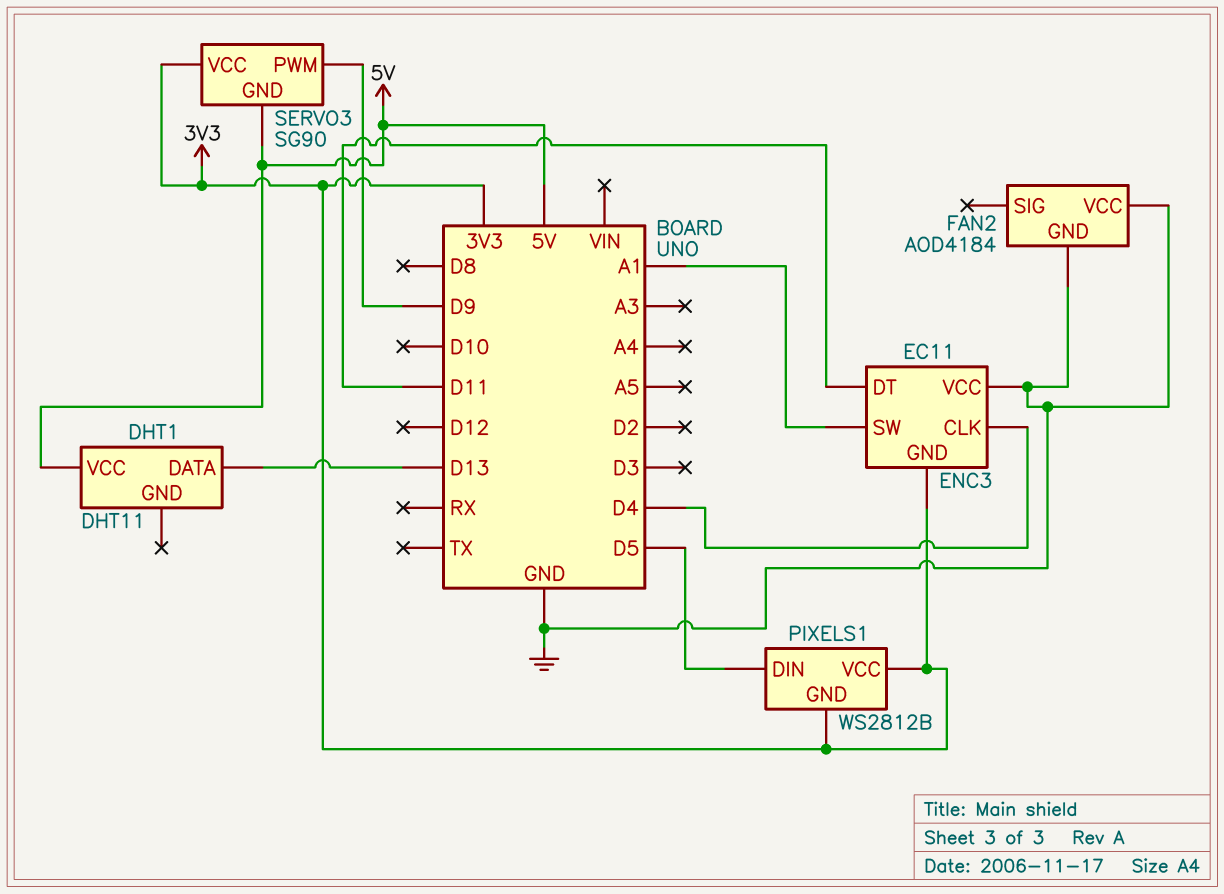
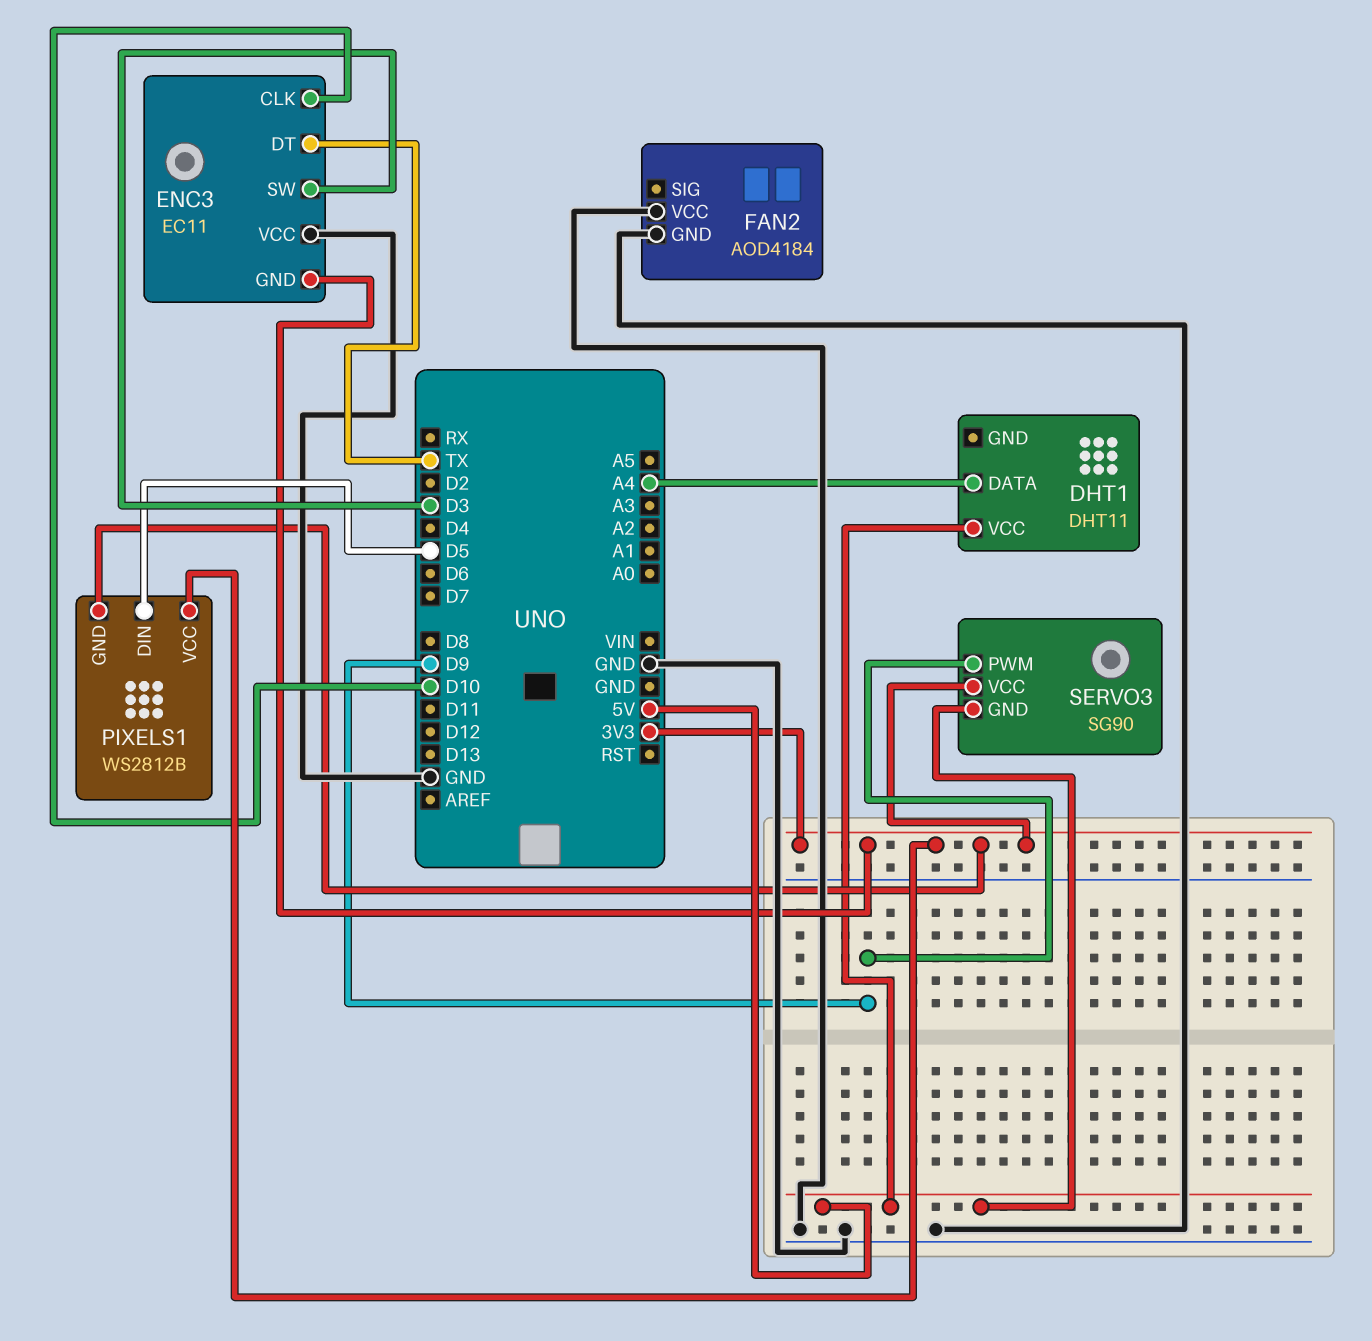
DHT1 pin DATA: D13 -> A4
ENC3 pin CLK: D4 -> D10
ENC3 pin DT: D11 -> TX
ENC3 pin SW: A1 -> D3

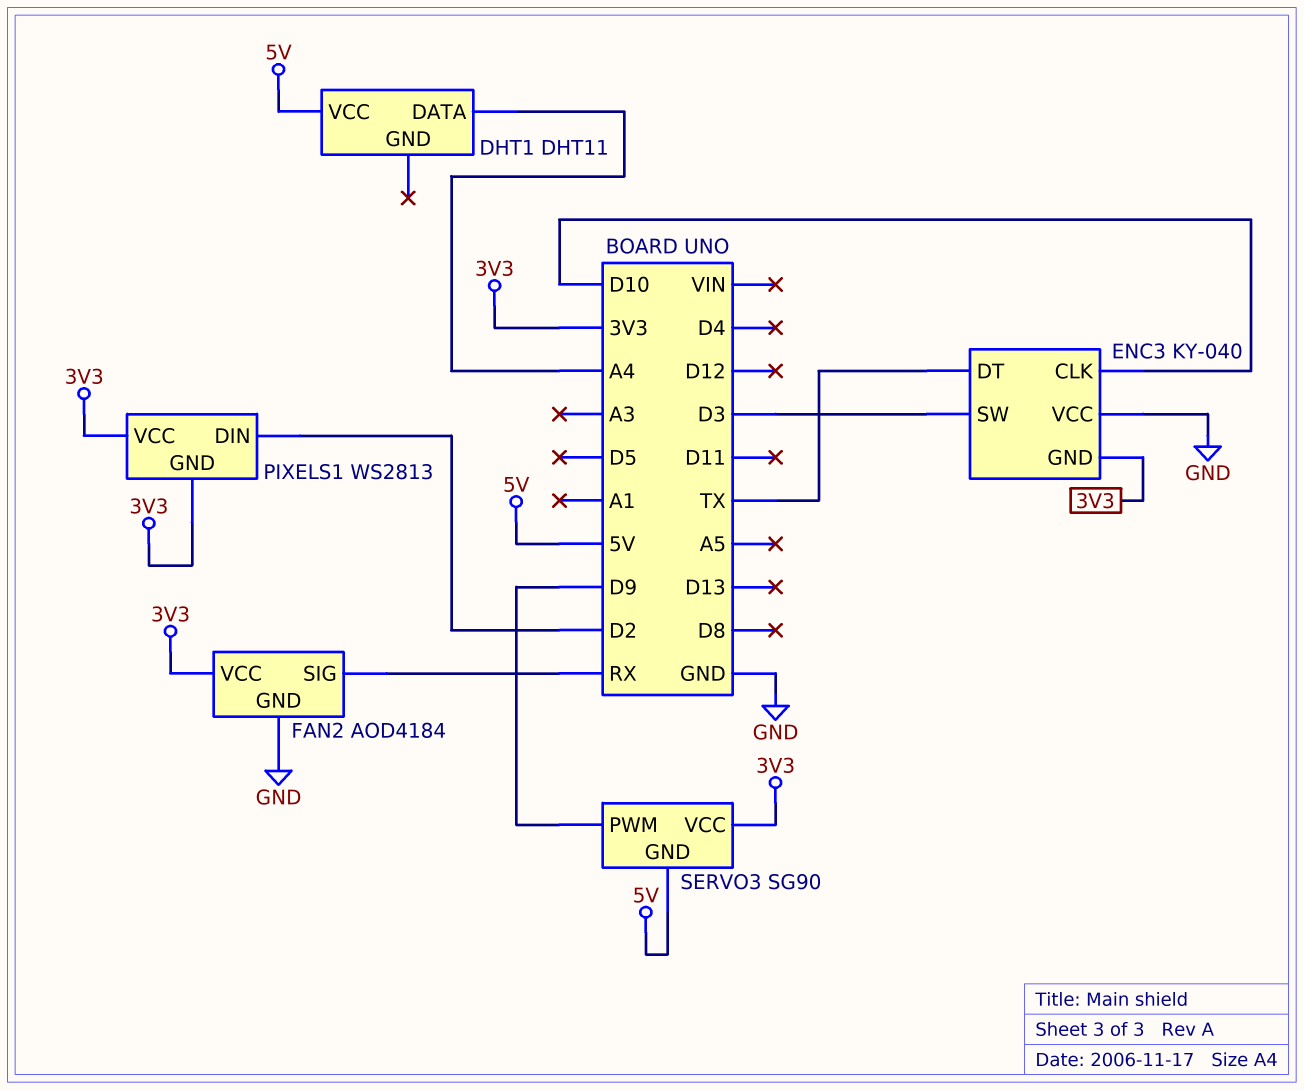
ENC3: EC11 -> KY-040
FAN2 pin SIG: none -> RX
FAN2 pin VCC: GND -> 3V3
PIXELS1: WS2812B -> WS2813
PIXELS1 pin DIN: D5 -> D2

